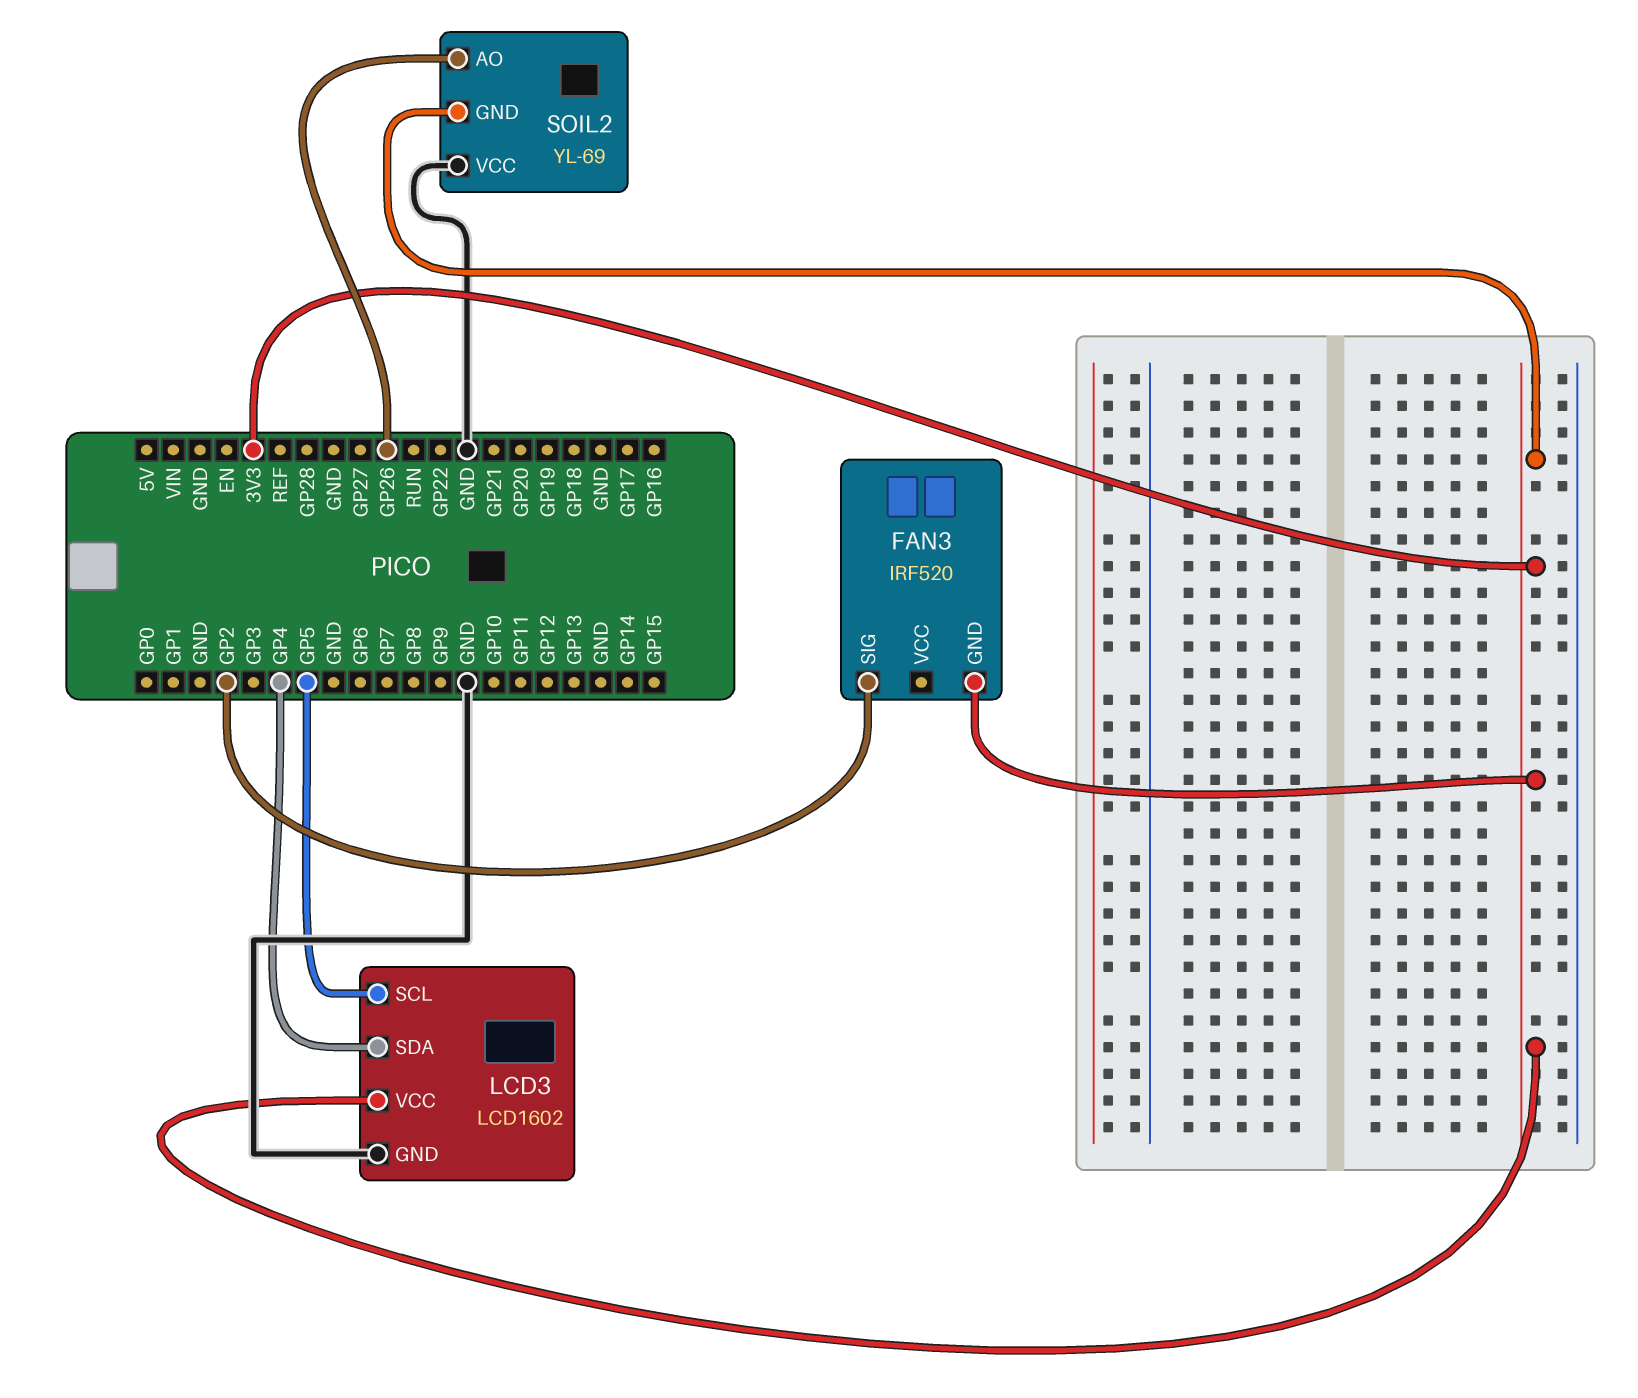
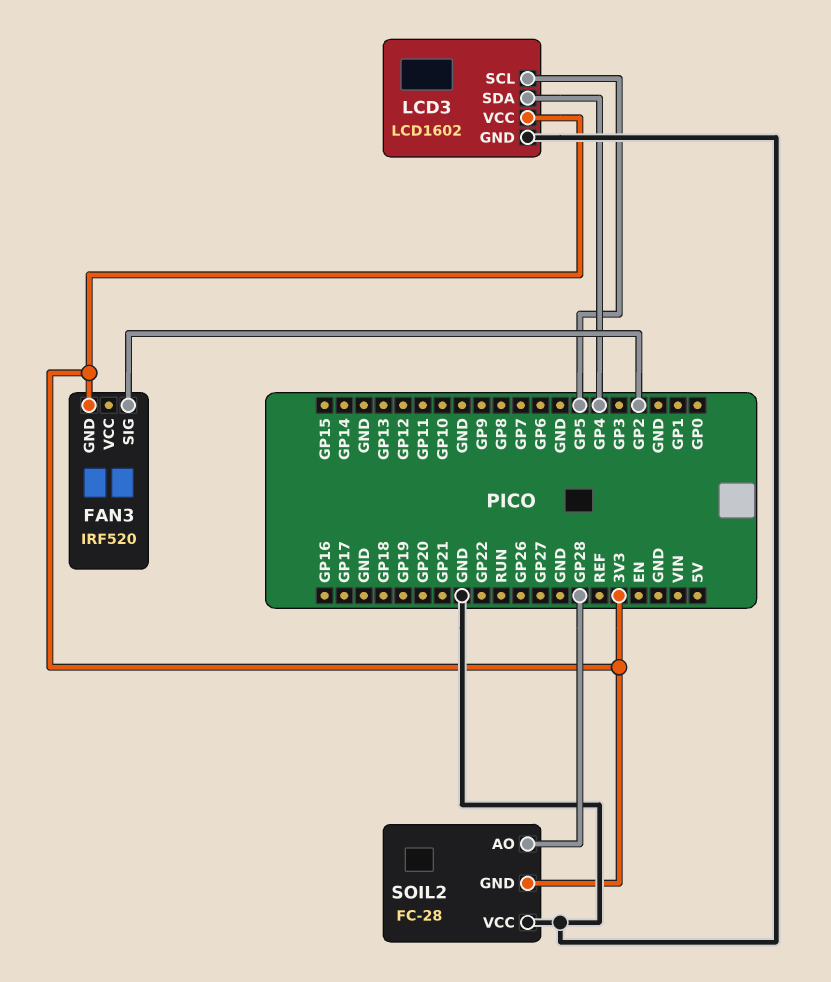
SOIL2: YL-69 -> FC-28
SOIL2 pin AO: GP26 -> GP28

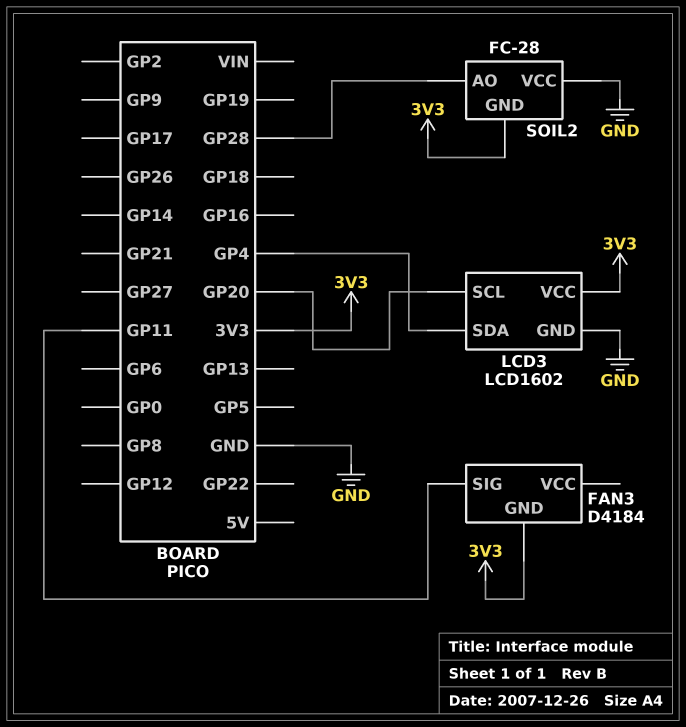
FAN3: IRF520 -> D4184
FAN3 pin SIG: GP2 -> GP11
LCD3 pin SCL: GP5 -> GP20

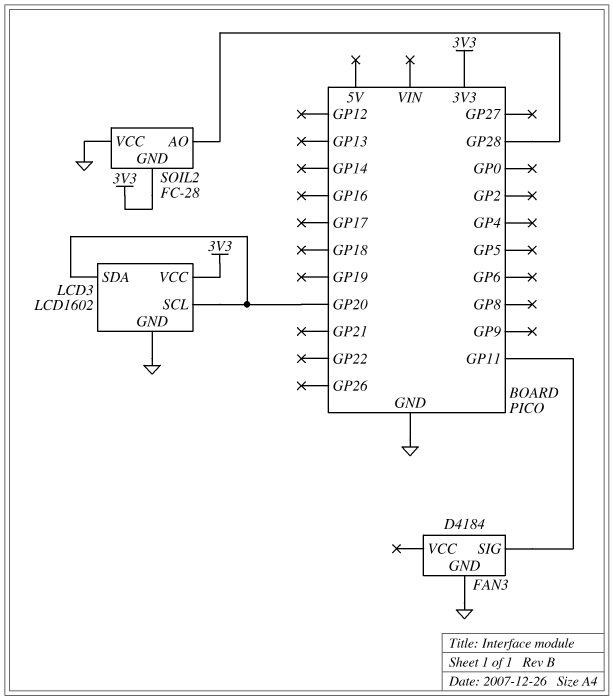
FAN3 pin GND: 3V3 -> GND
LCD3 pin SDA: GP4 -> GP20

